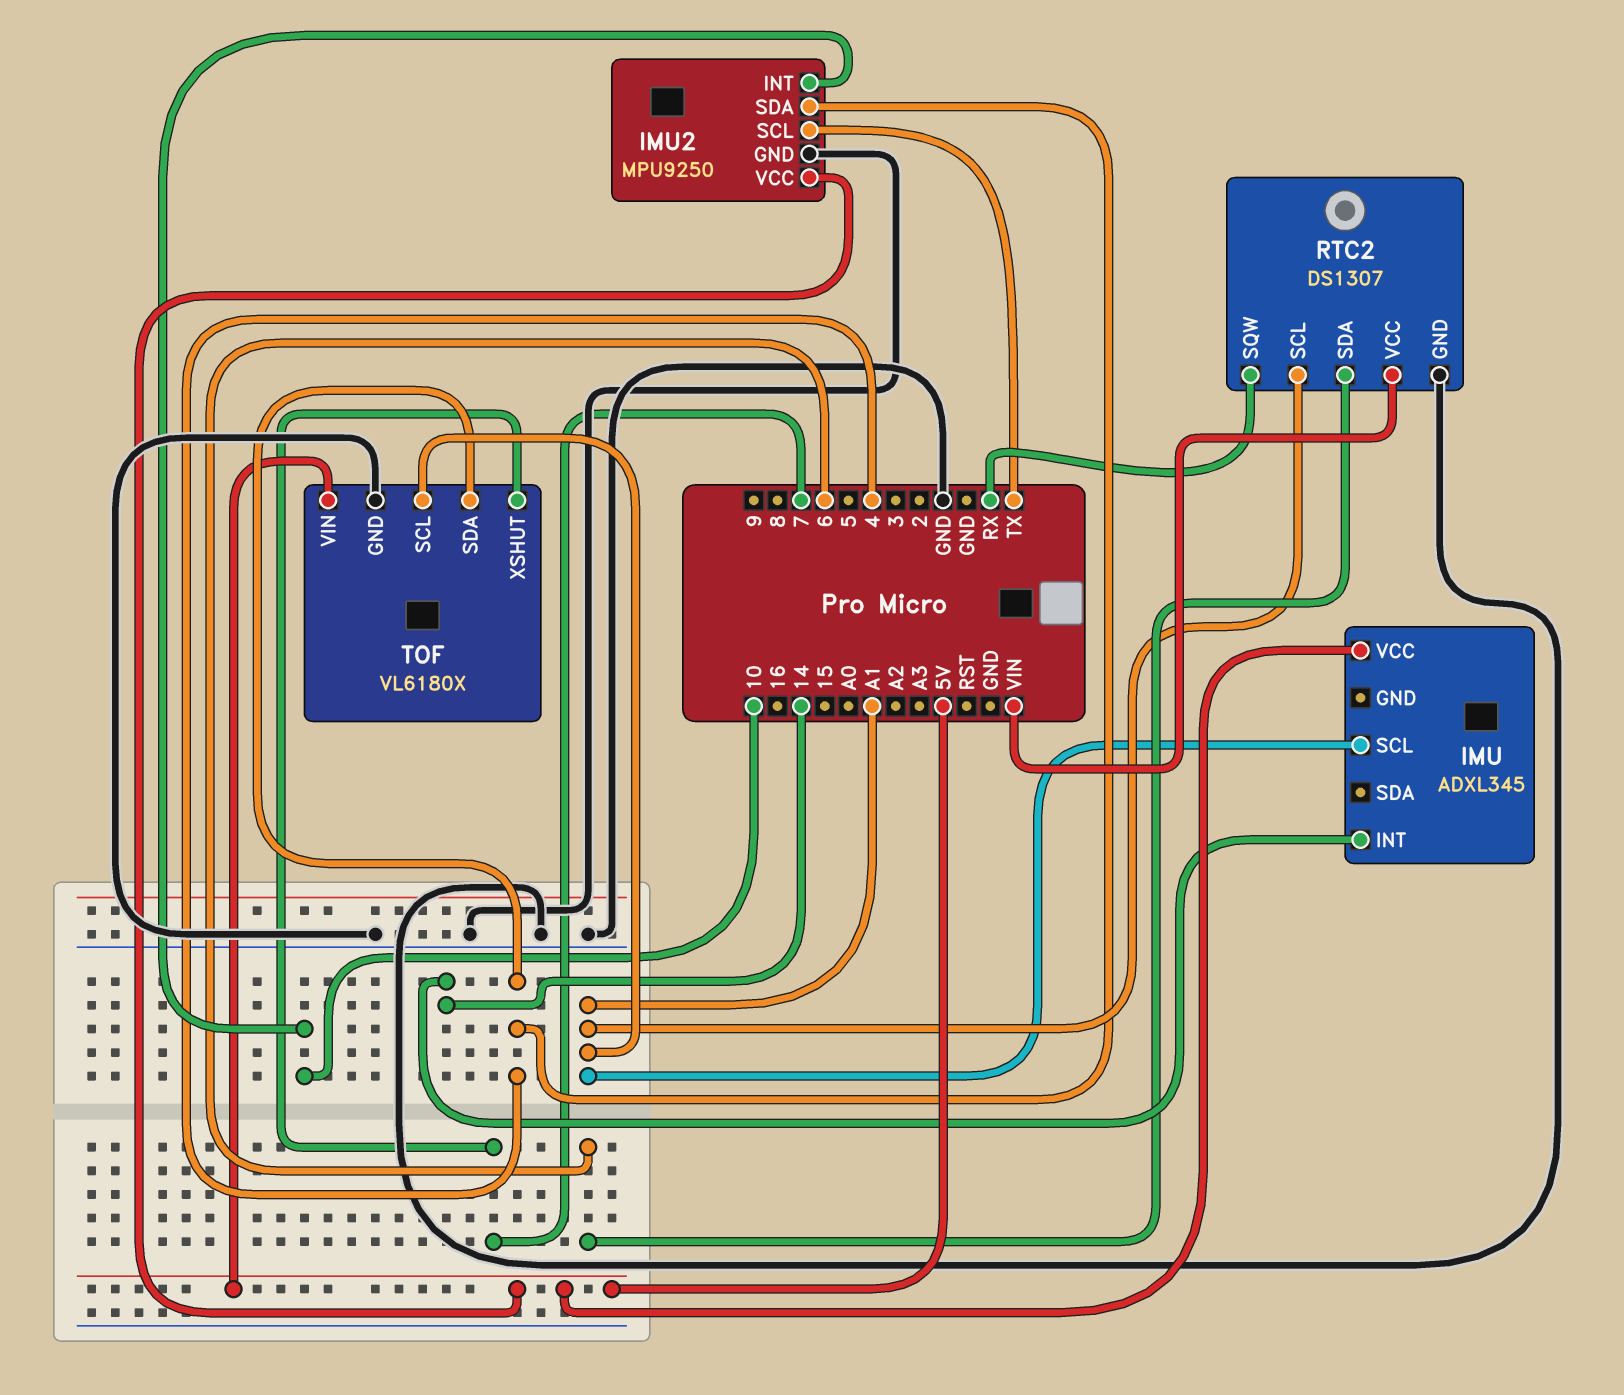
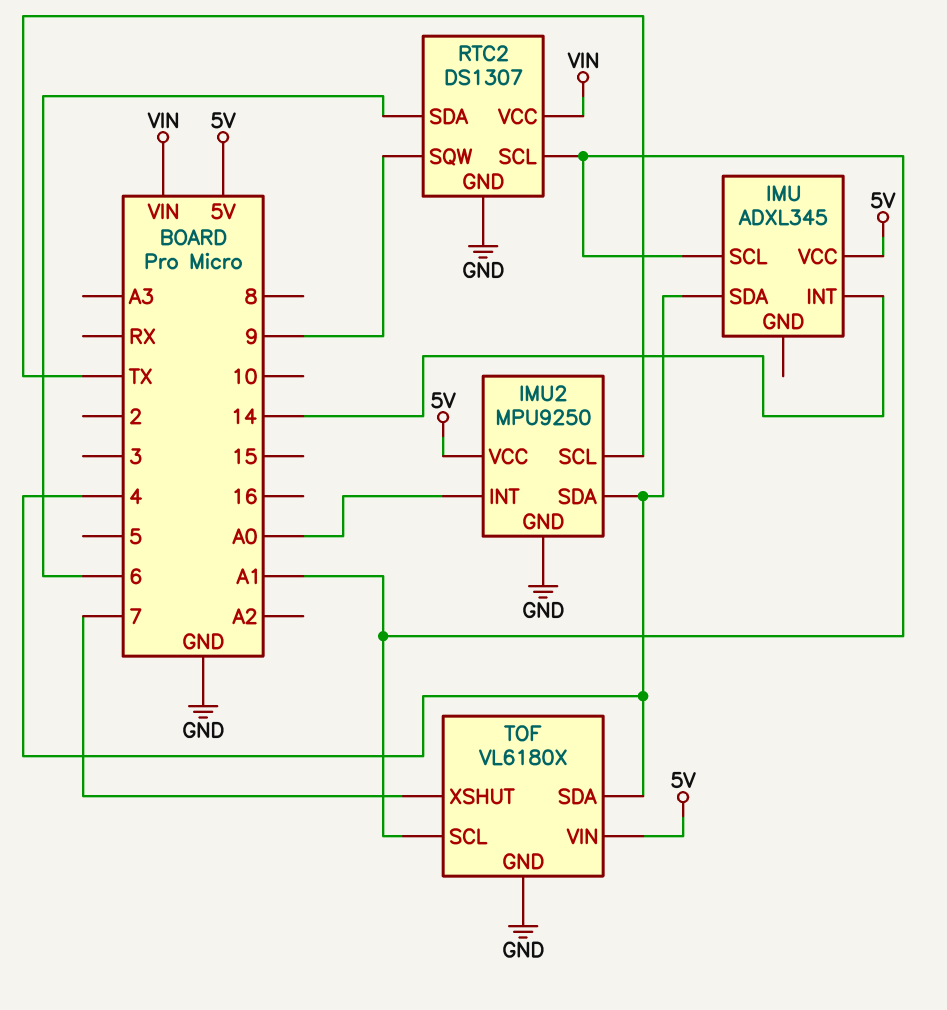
IMU pin SDA: none -> 4
IMU2 pin INT: 10 -> A0
RTC2 pin SQW: RX -> 9

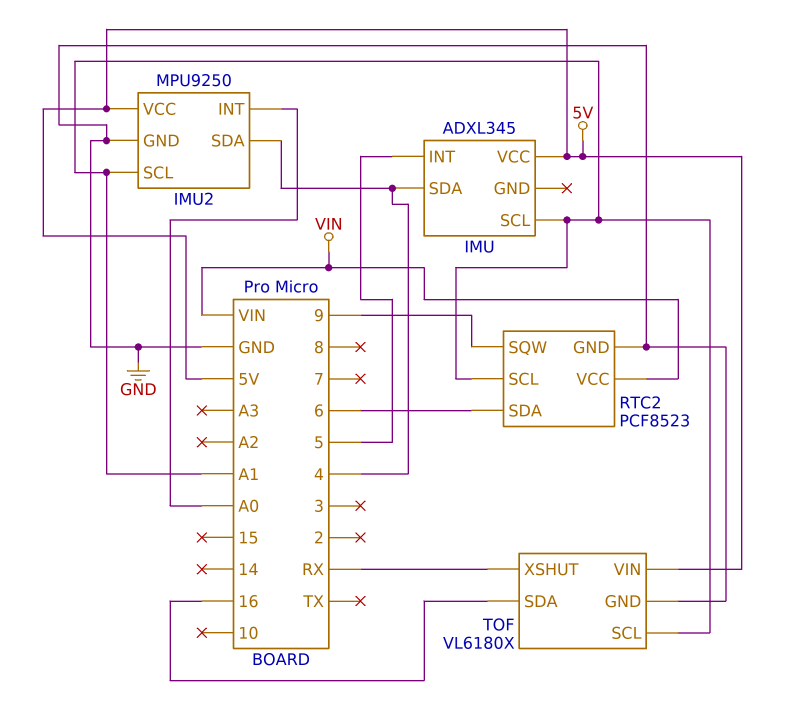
IMU pin INT: 14 -> 5
IMU2 pin SCL: TX -> A1
RTC2: DS1307 -> PCF8523
TOF pin SDA: 4 -> 16
TOF pin XSHUT: 7 -> RX

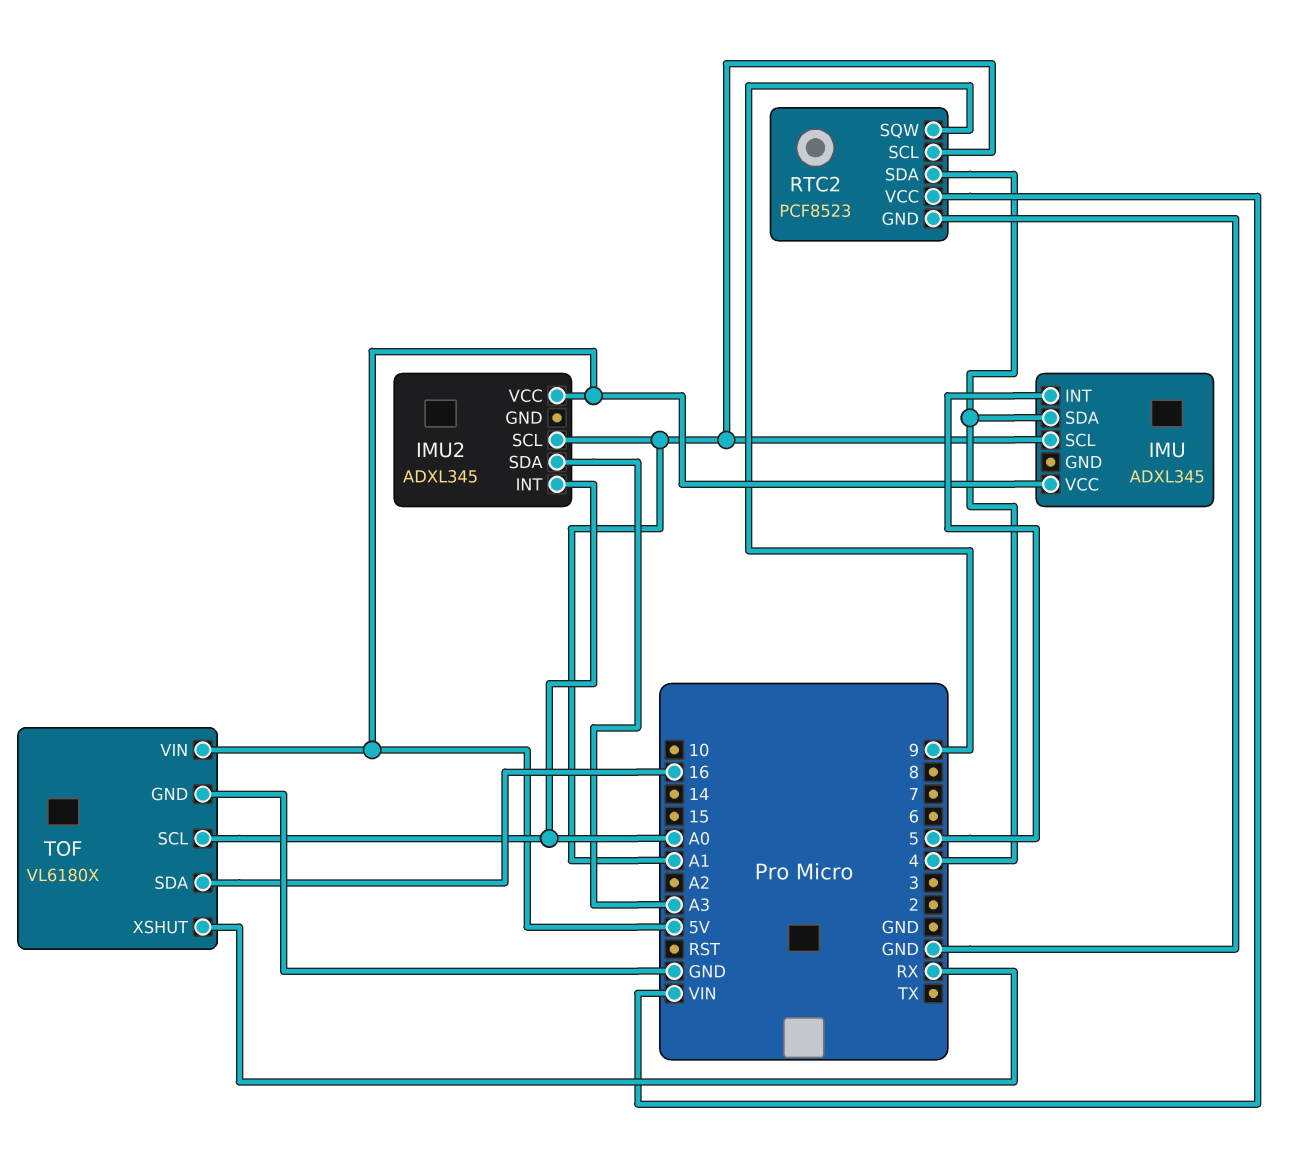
IMU2: MPU9250 -> ADXL345
IMU2 pin GND: GND -> none
IMU2 pin SDA: 4 -> A3
RTC2 pin SDA: 6 -> 4
TOF pin SCL: A1 -> A0

